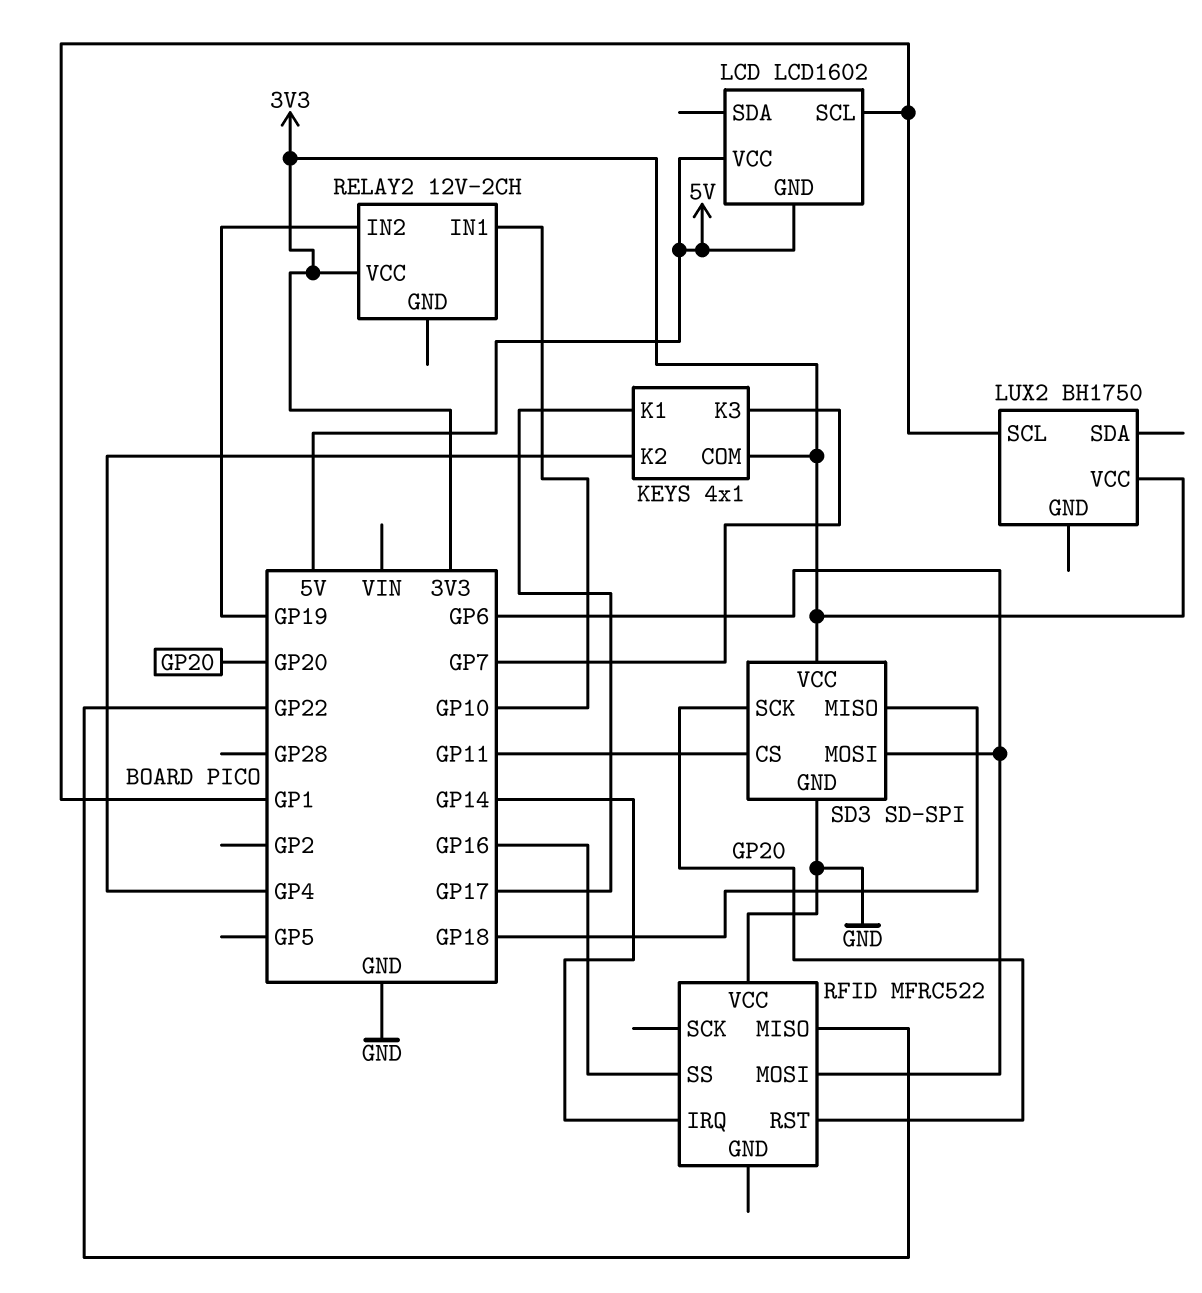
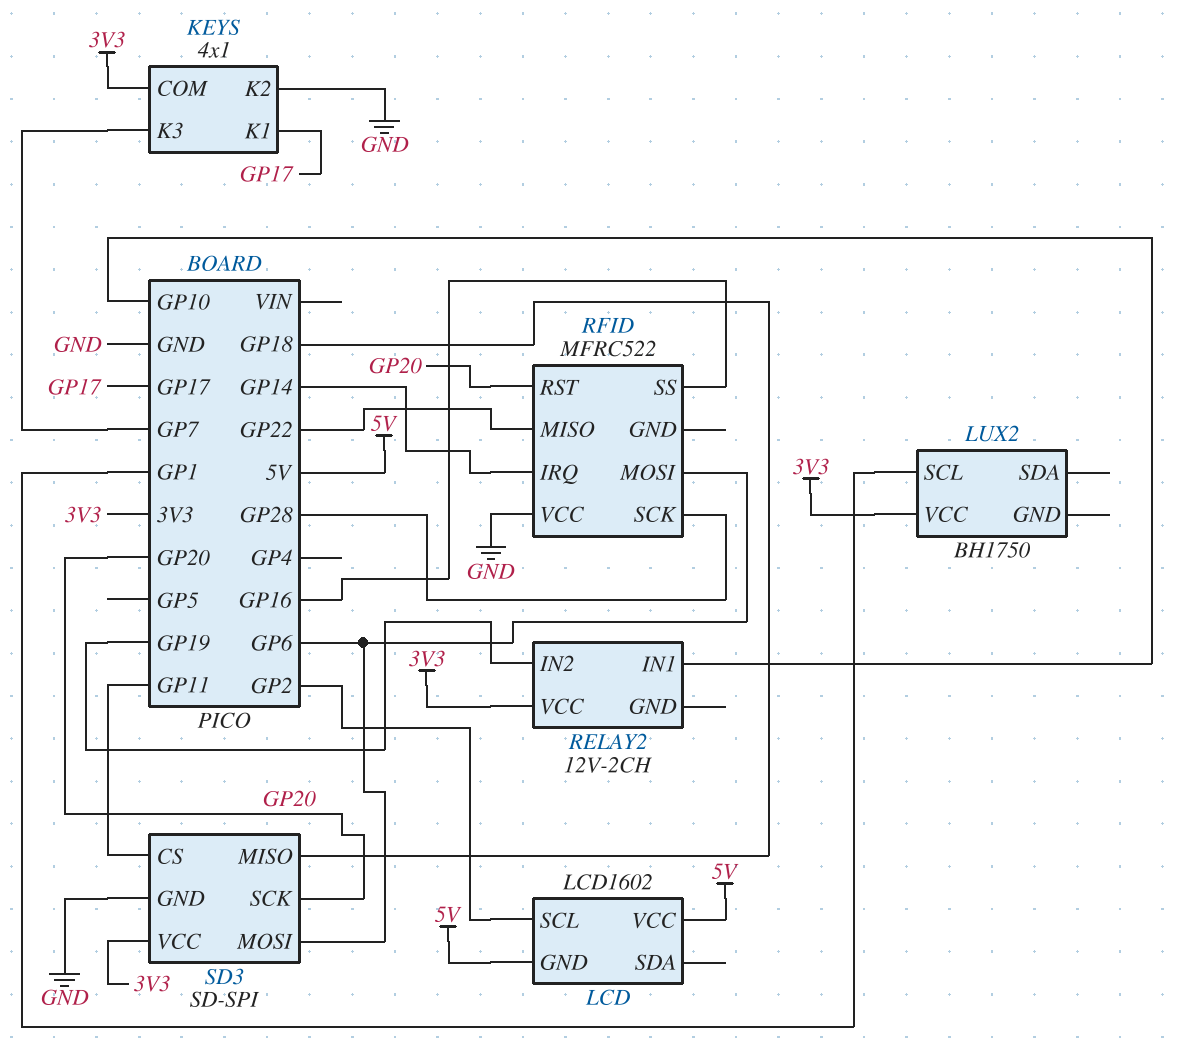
KEYS pin K2: GP4 -> GND
LCD pin SCL: GP1 -> GP2
RFID pin SCK: none -> GP28

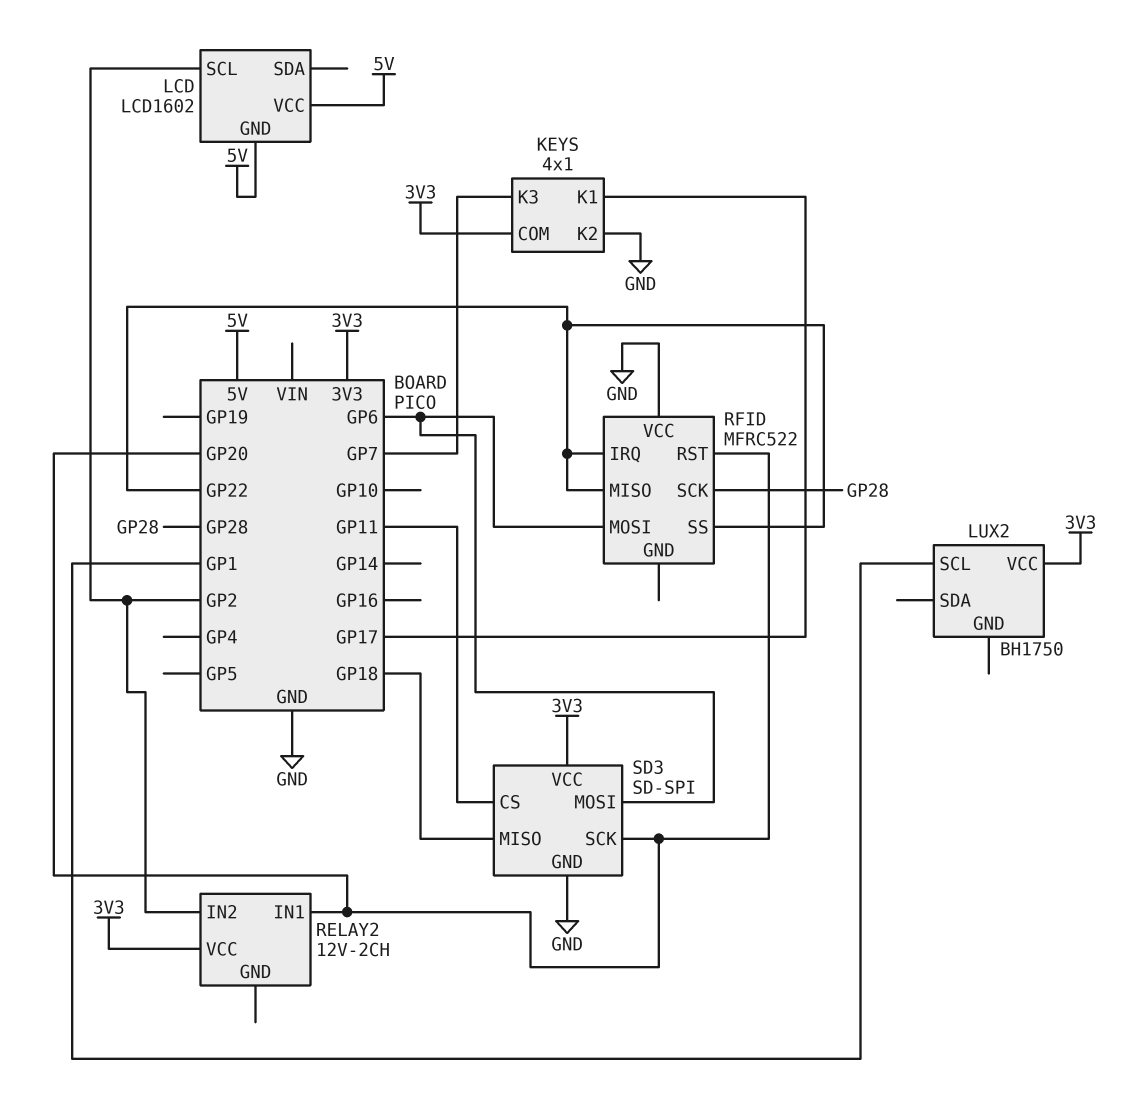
RELAY2 pin IN1: GP10 -> GP20
RELAY2 pin IN2: GP19 -> GP2
RFID pin IRQ: GP14 -> GP22
RFID pin SS: GP16 -> GP22

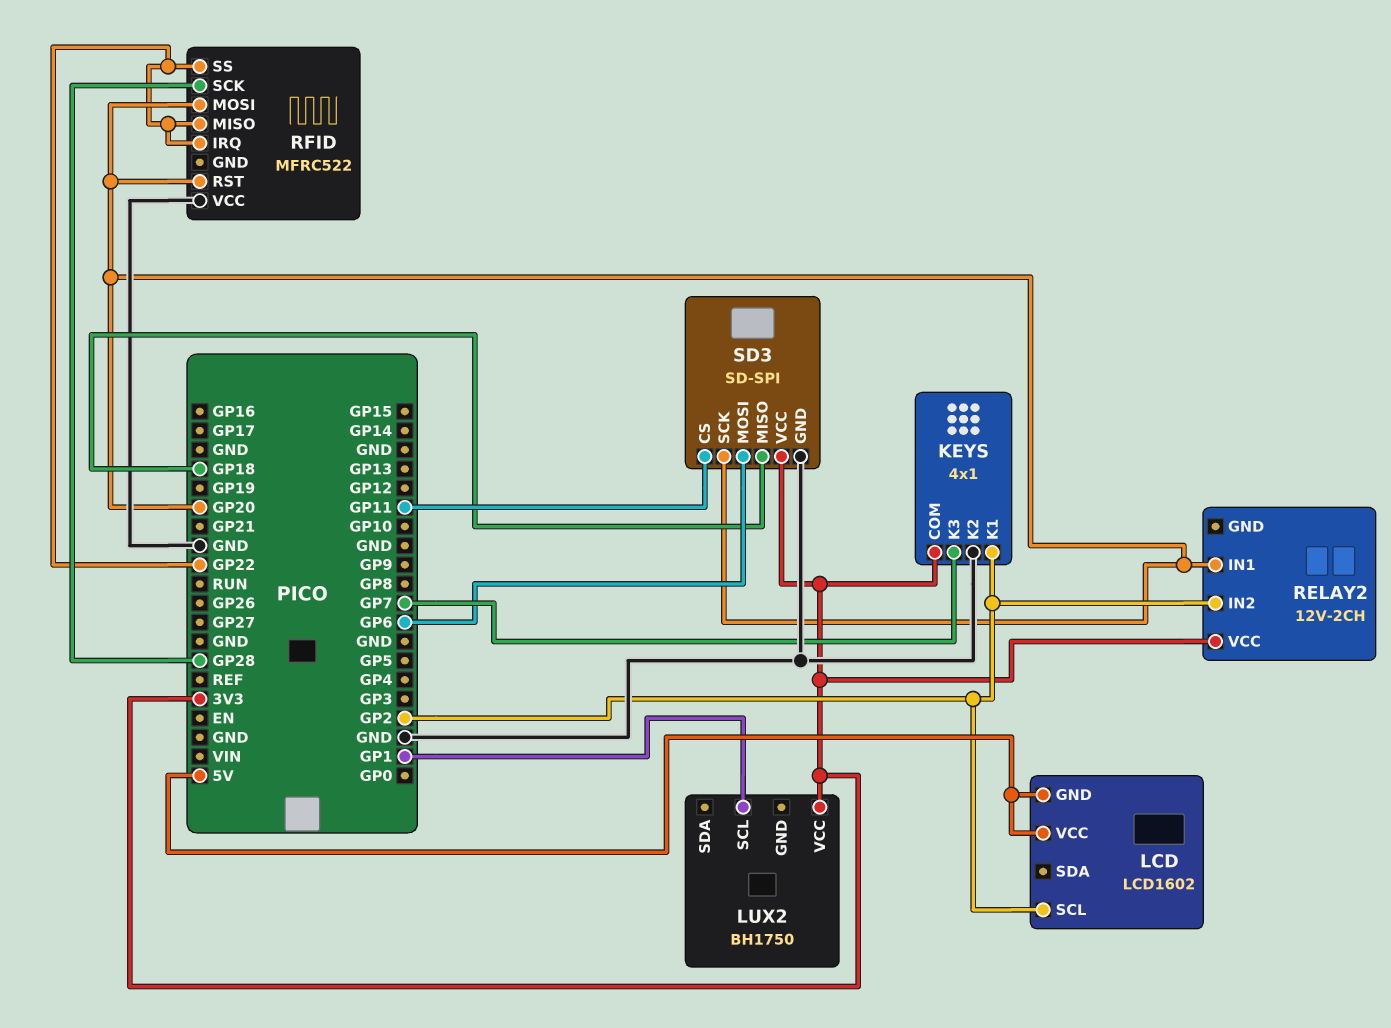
KEYS pin K1: GP17 -> GP2
RFID pin MOSI: GP6 -> GP20

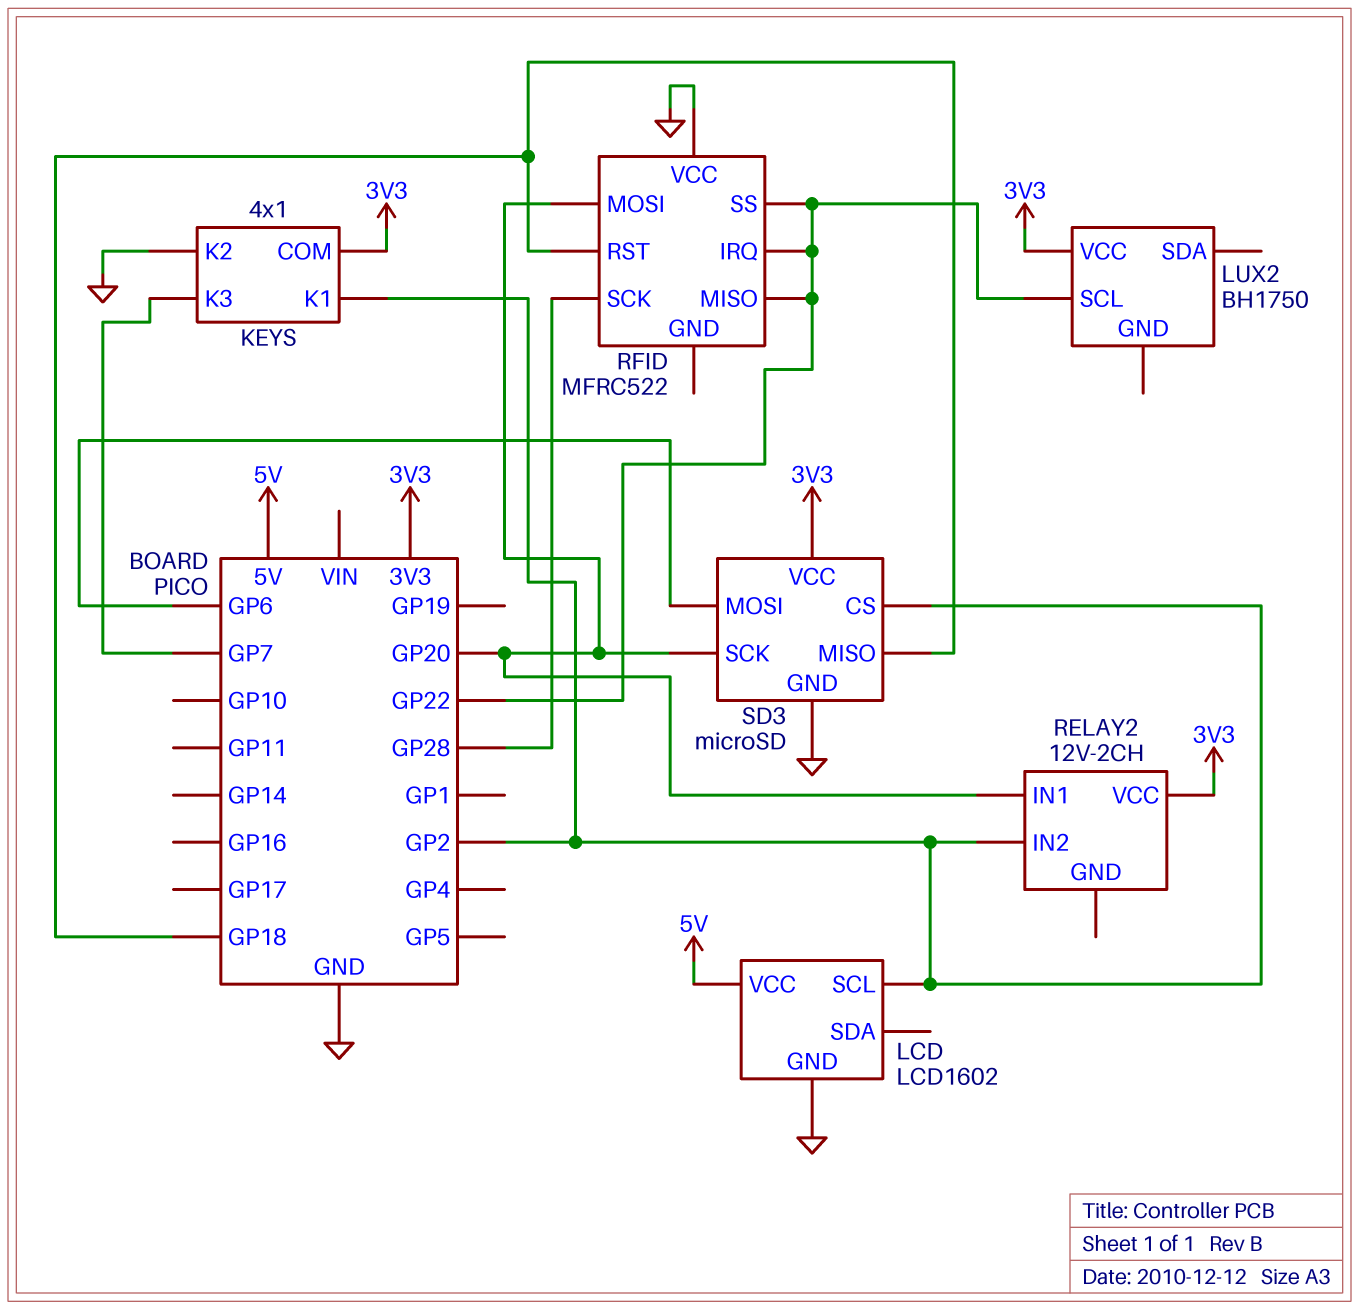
LCD pin GND: 5V -> GND
LUX2 pin SCL: GP1 -> GP22
RFID pin RST: GP20 -> GP18
SD3: SD-SPI -> microSD
SD3 pin CS: GP11 -> GP2

